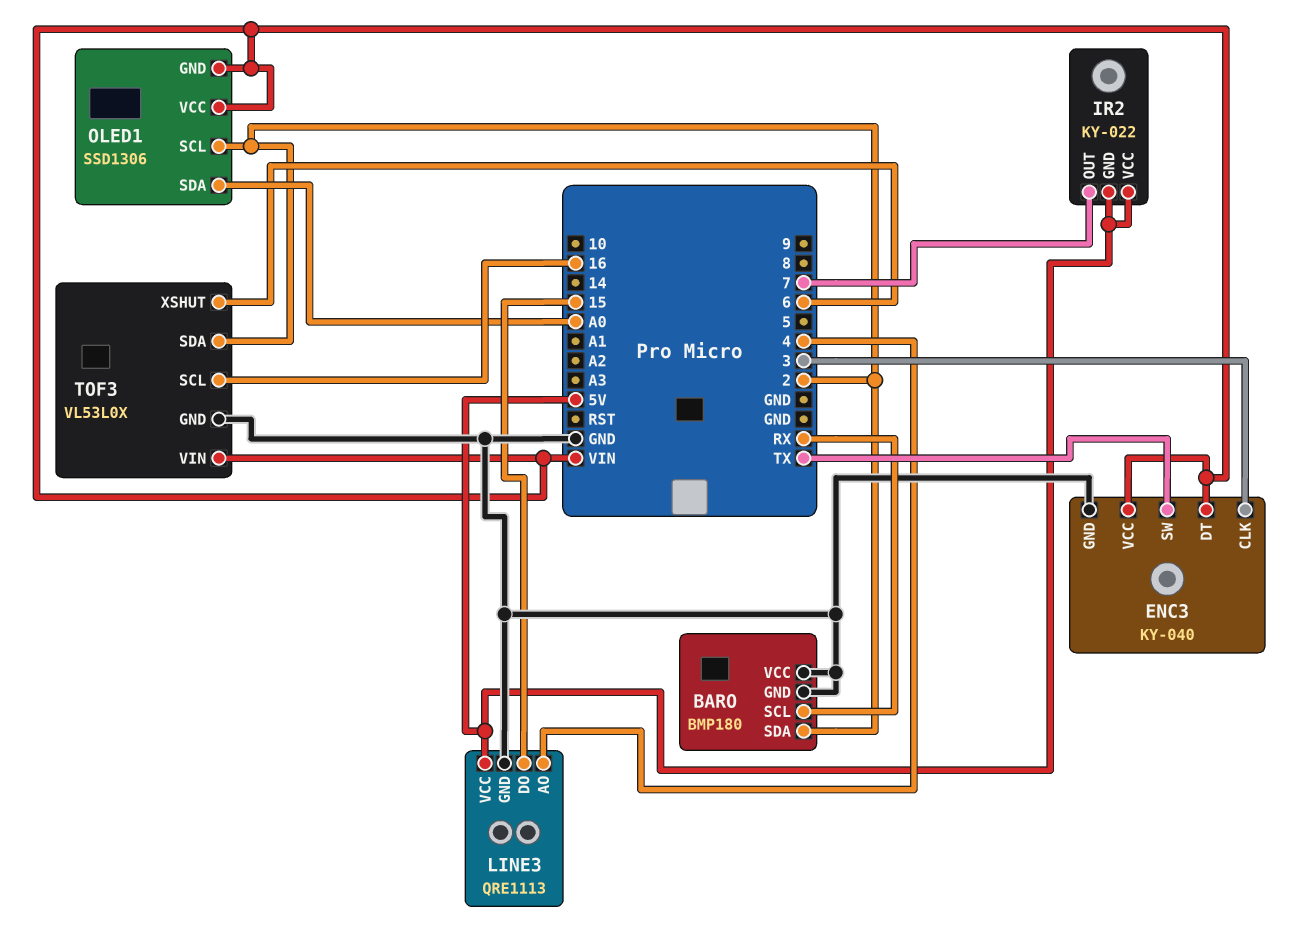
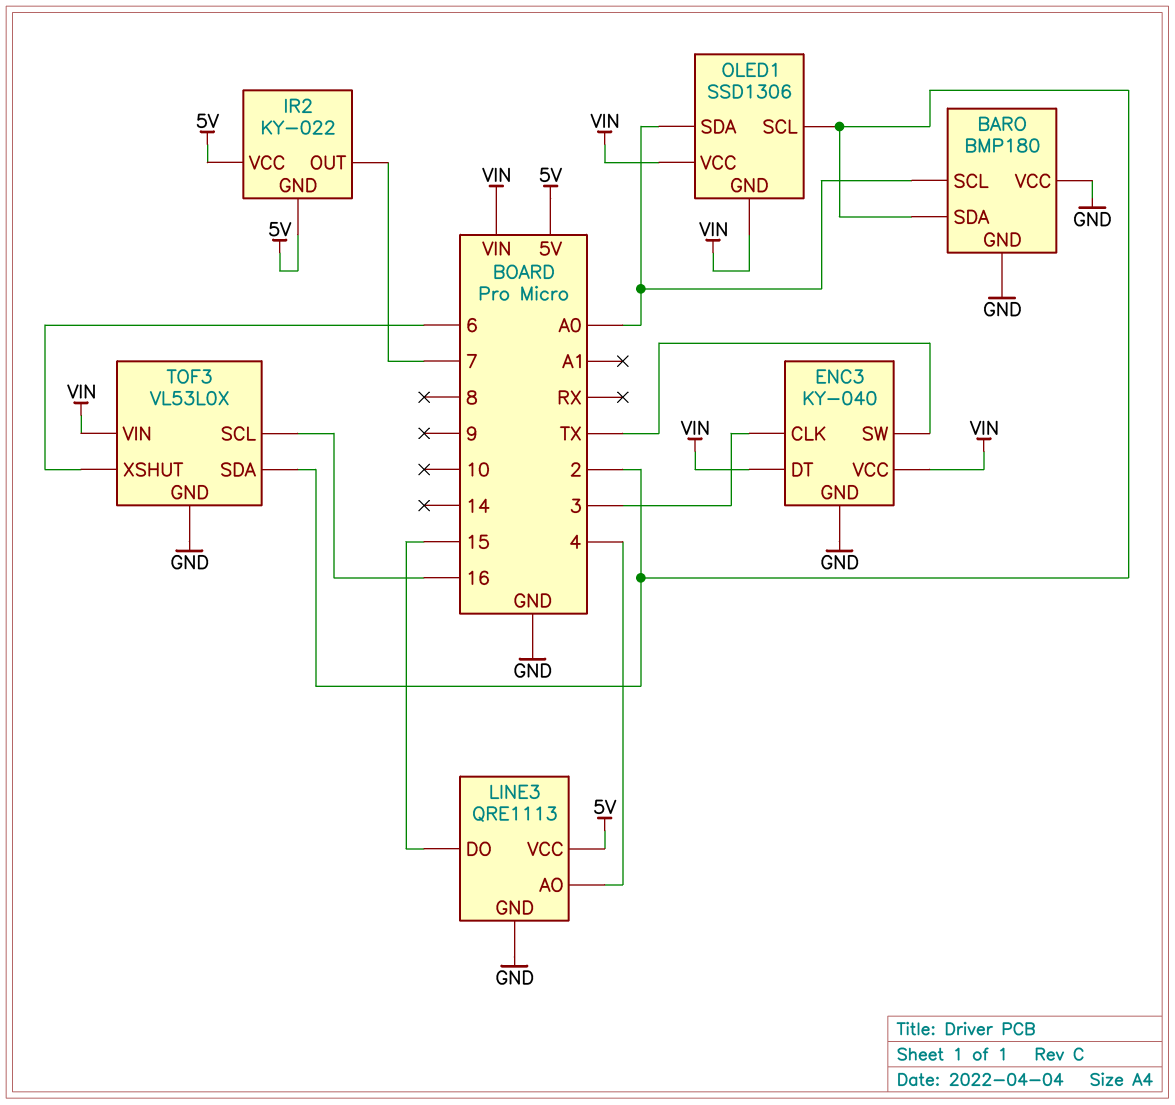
BARO pin SCL: RX -> A0

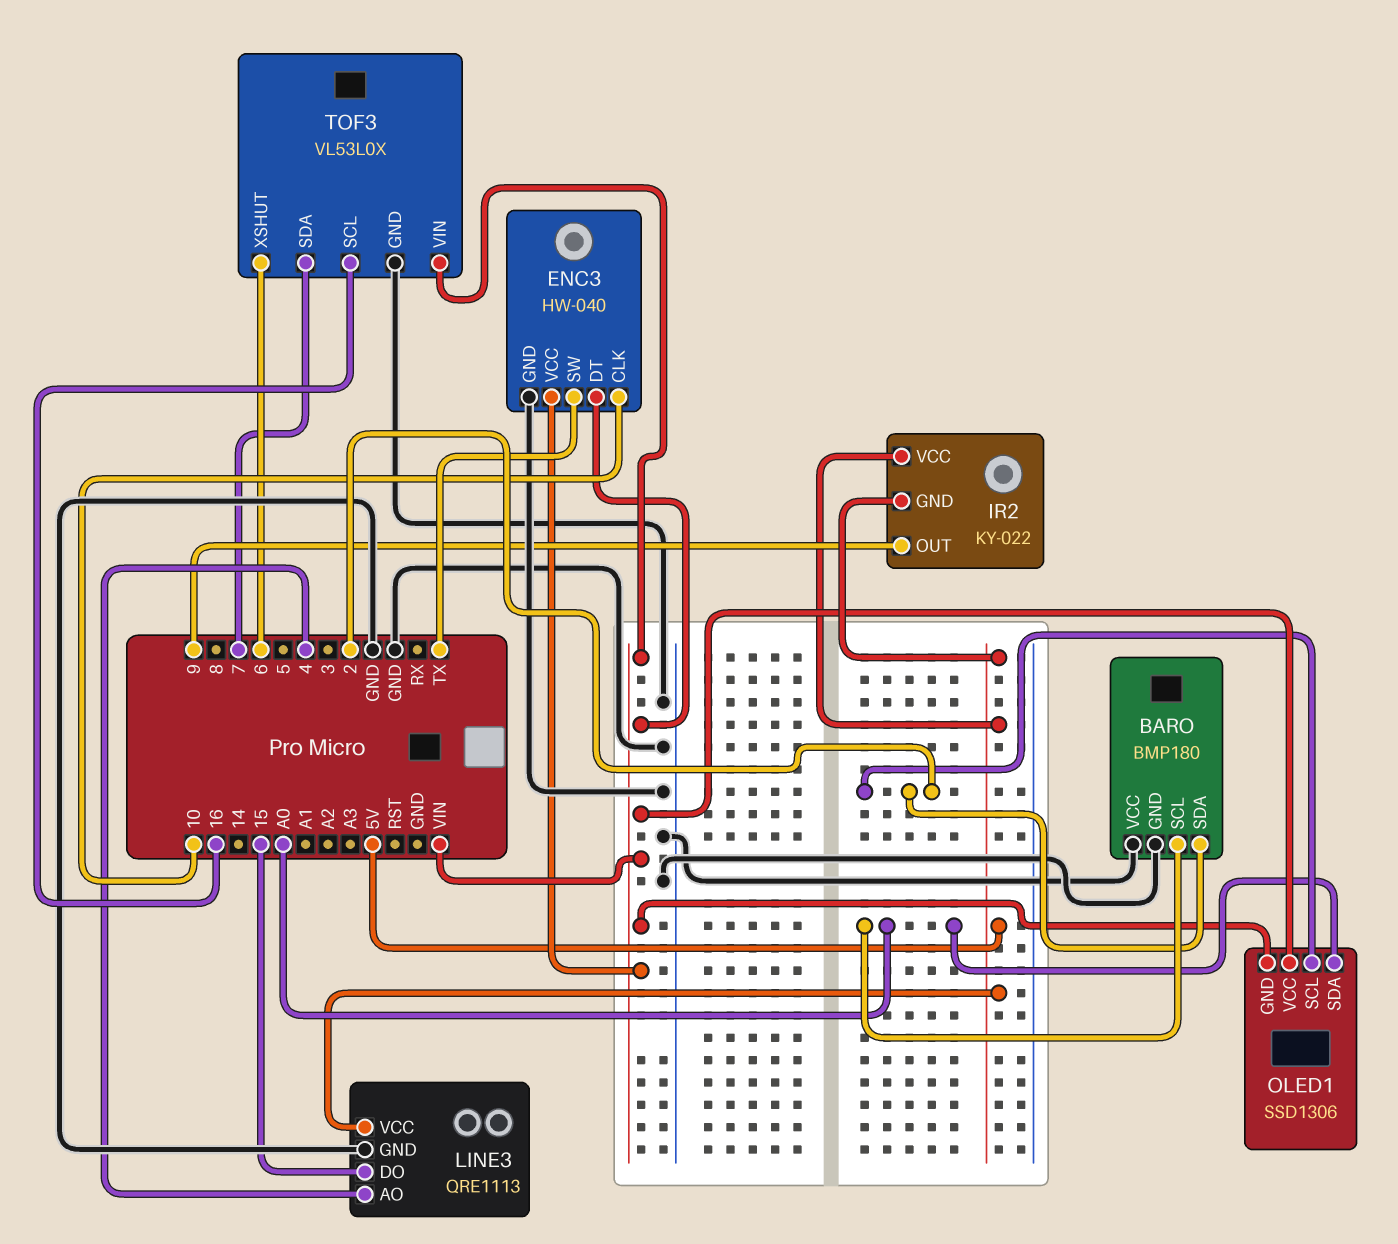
ENC3: KY-040 -> HW-040
ENC3 pin CLK: 3 -> 10
IR2 pin OUT: 7 -> 9
TOF3 pin SDA: 2 -> 7

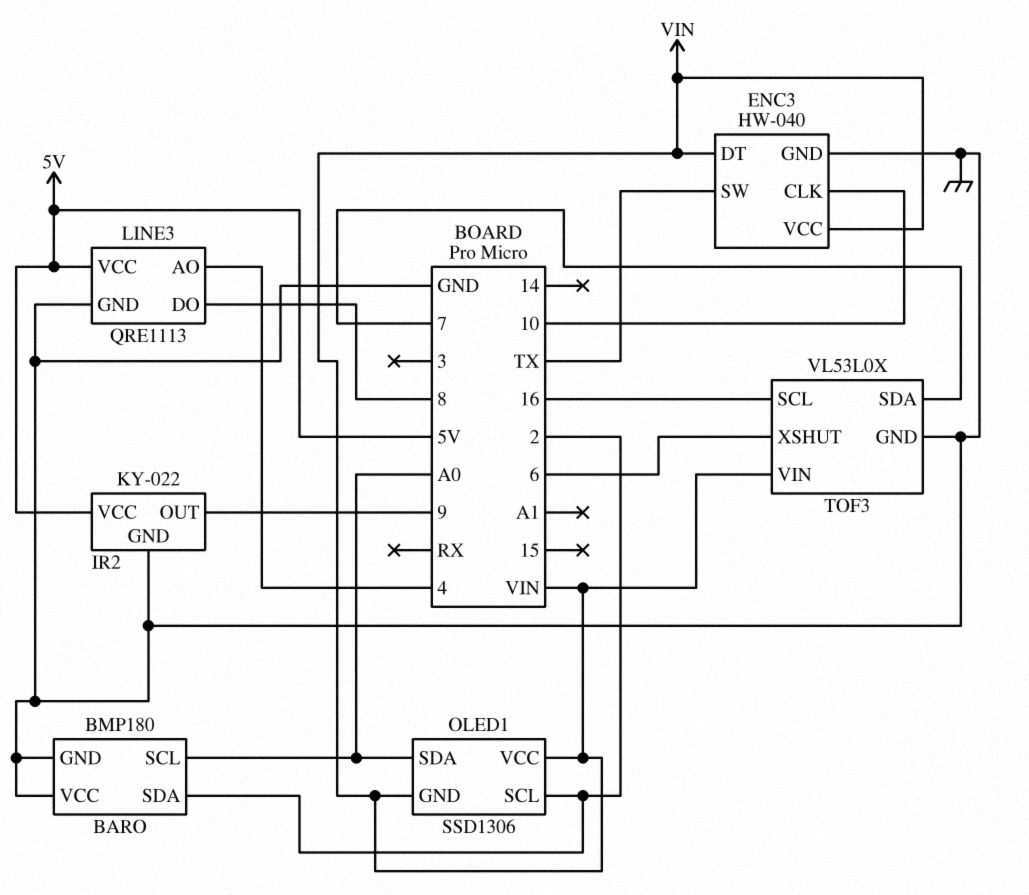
IR2 pin GND: 5V -> GND
LINE3 pin DO: 15 -> 8

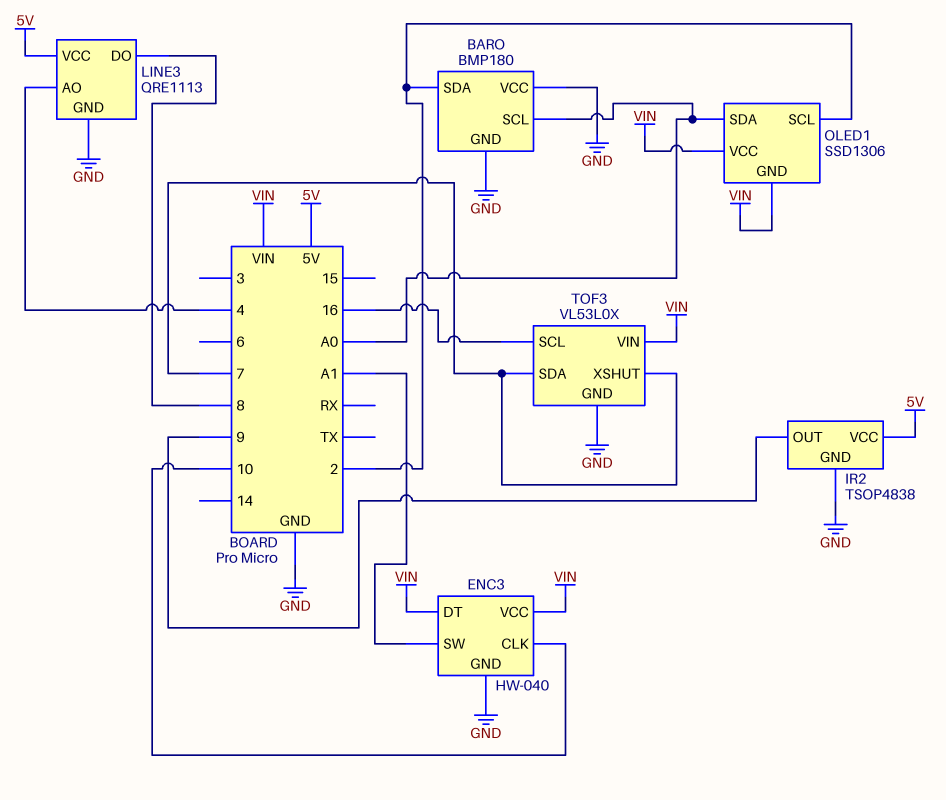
ENC3 pin SW: TX -> A1
IR2: KY-022 -> TSOP4838
TOF3 pin XSHUT: 6 -> 7

